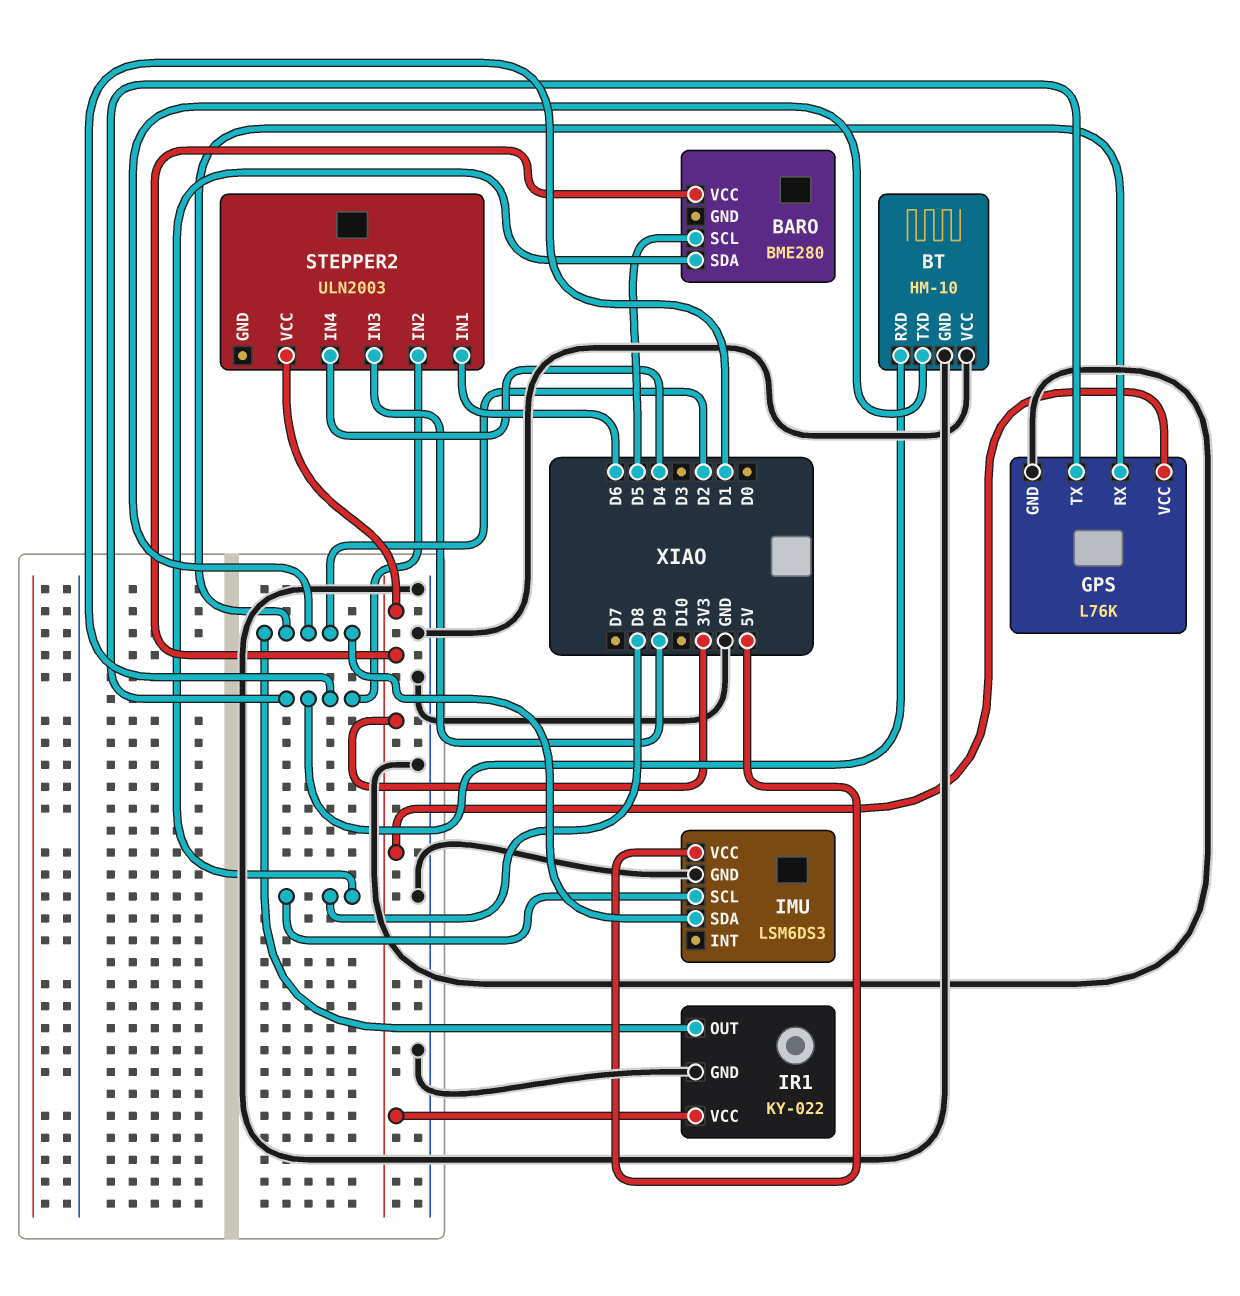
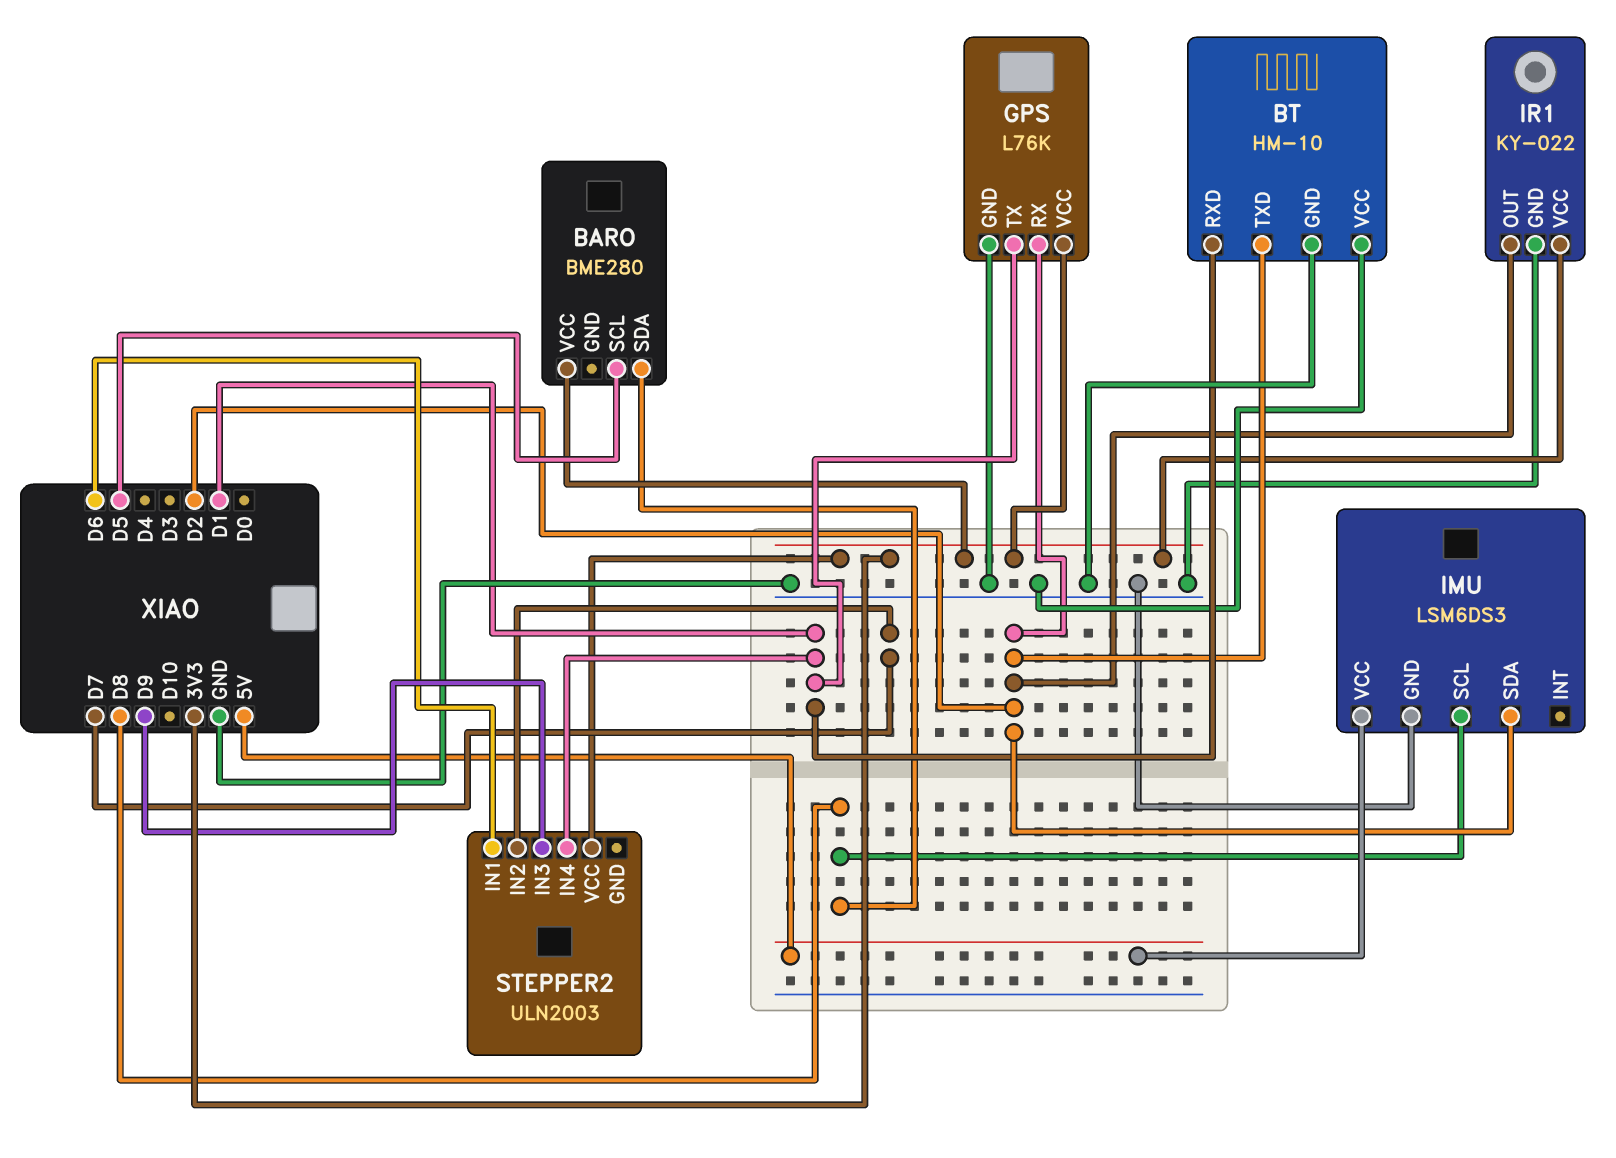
STEPPER2 pin IN2: D1 -> D7
STEPPER2 pin IN4: D4 -> D1

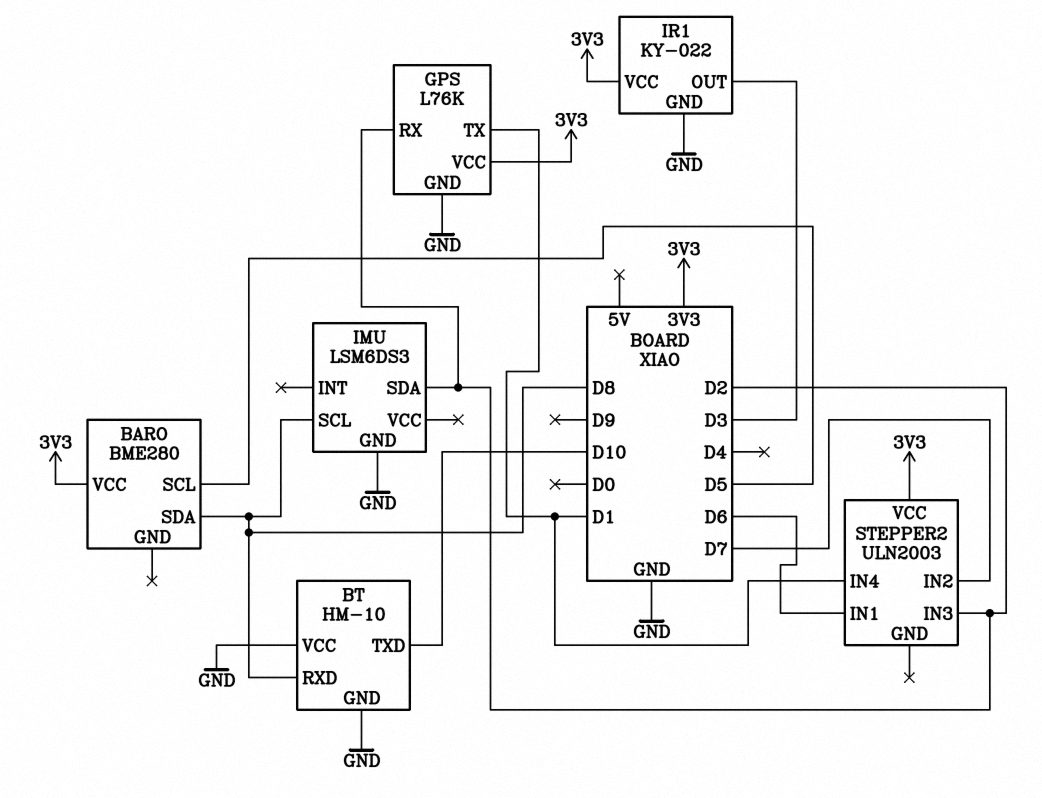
BT pin RXD: D1 -> D8
BT pin TXD: D2 -> D10
IMU pin VCC: 5V -> none
IR1 pin OUT: D2 -> D3
STEPPER2 pin IN3: D9 -> D2

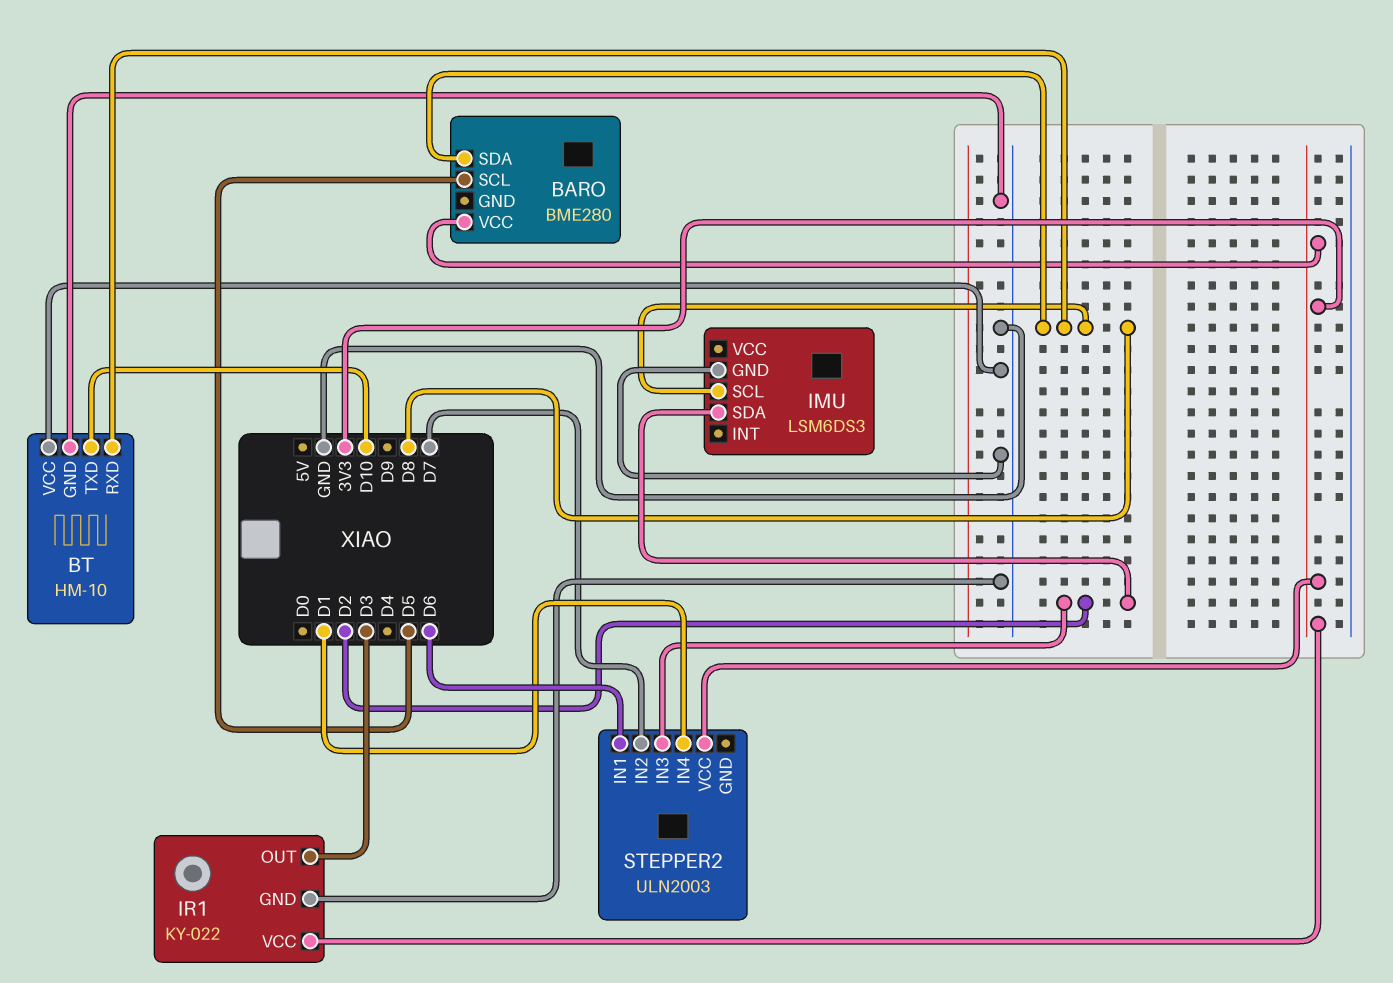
GPS: L76K -> none
GPS pin GND: GND -> none
GPS pin RX: D2 -> none
GPS pin TX: D1 -> none
GPS pin VCC: 3V3 -> none

